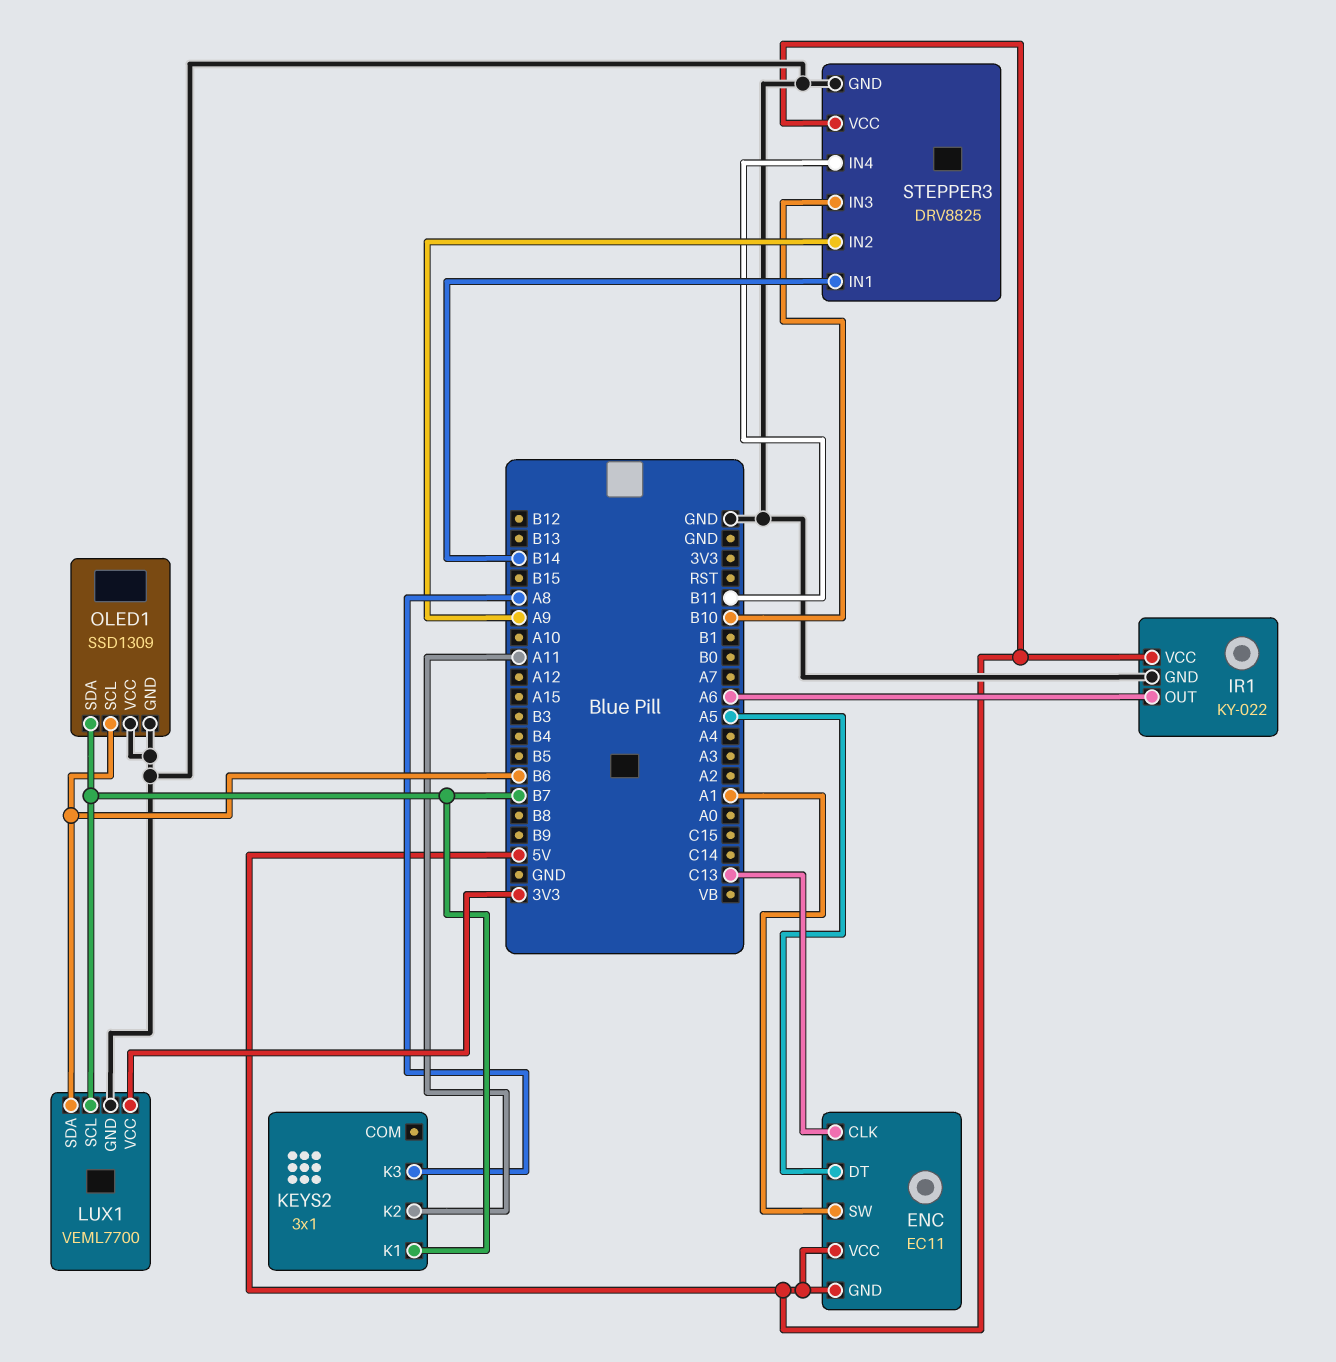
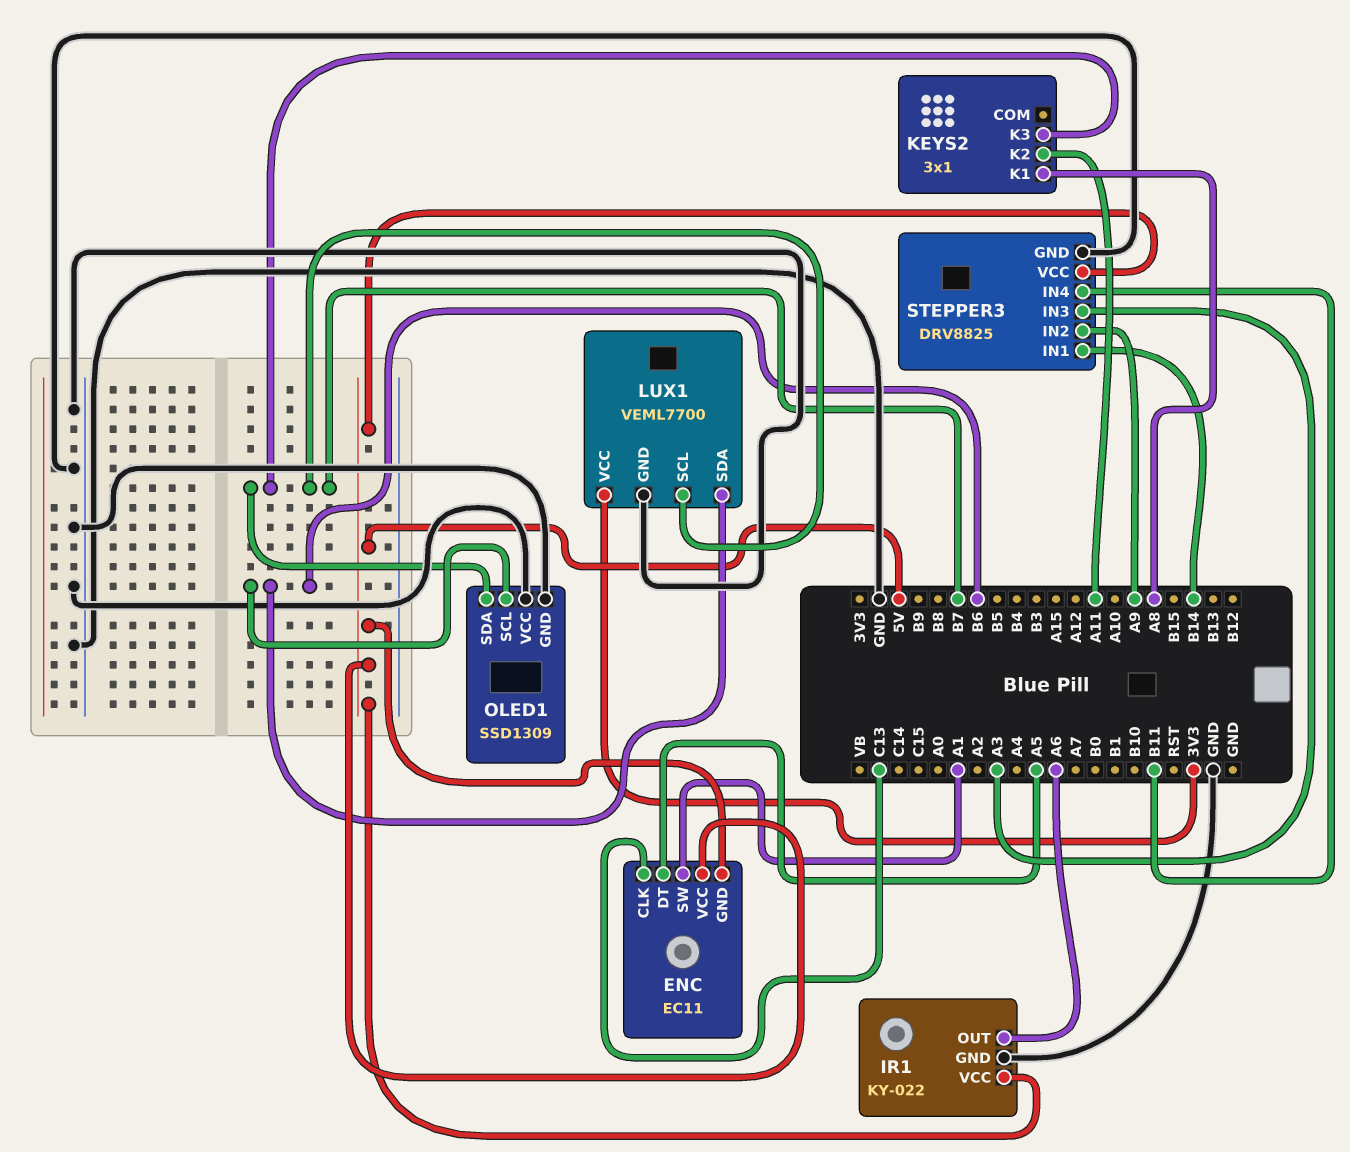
KEYS2 pin K1: B7 -> A8
KEYS2 pin K3: A8 -> B7
STEPPER3 pin IN3: B10 -> A3

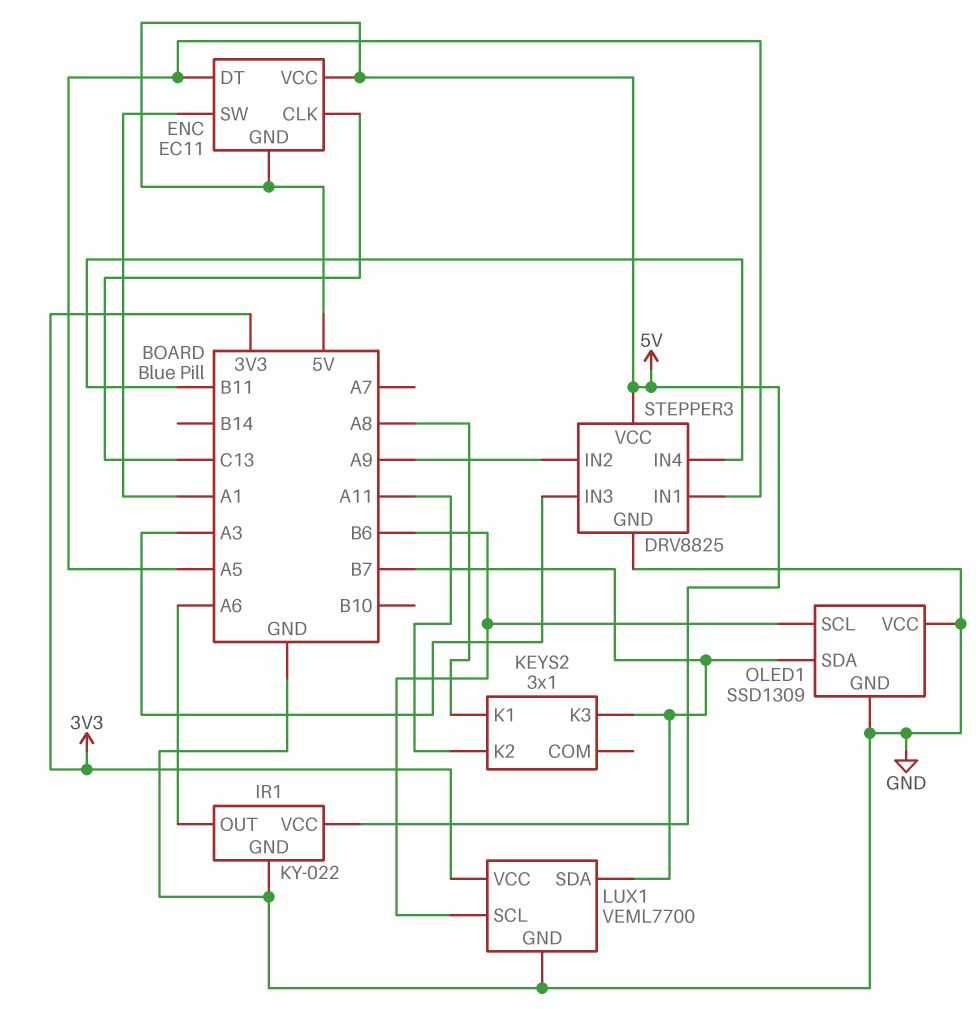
LUX1 pin SCL: B7 -> B6
LUX1 pin SDA: B6 -> B7
STEPPER3 pin IN1: B14 -> A5

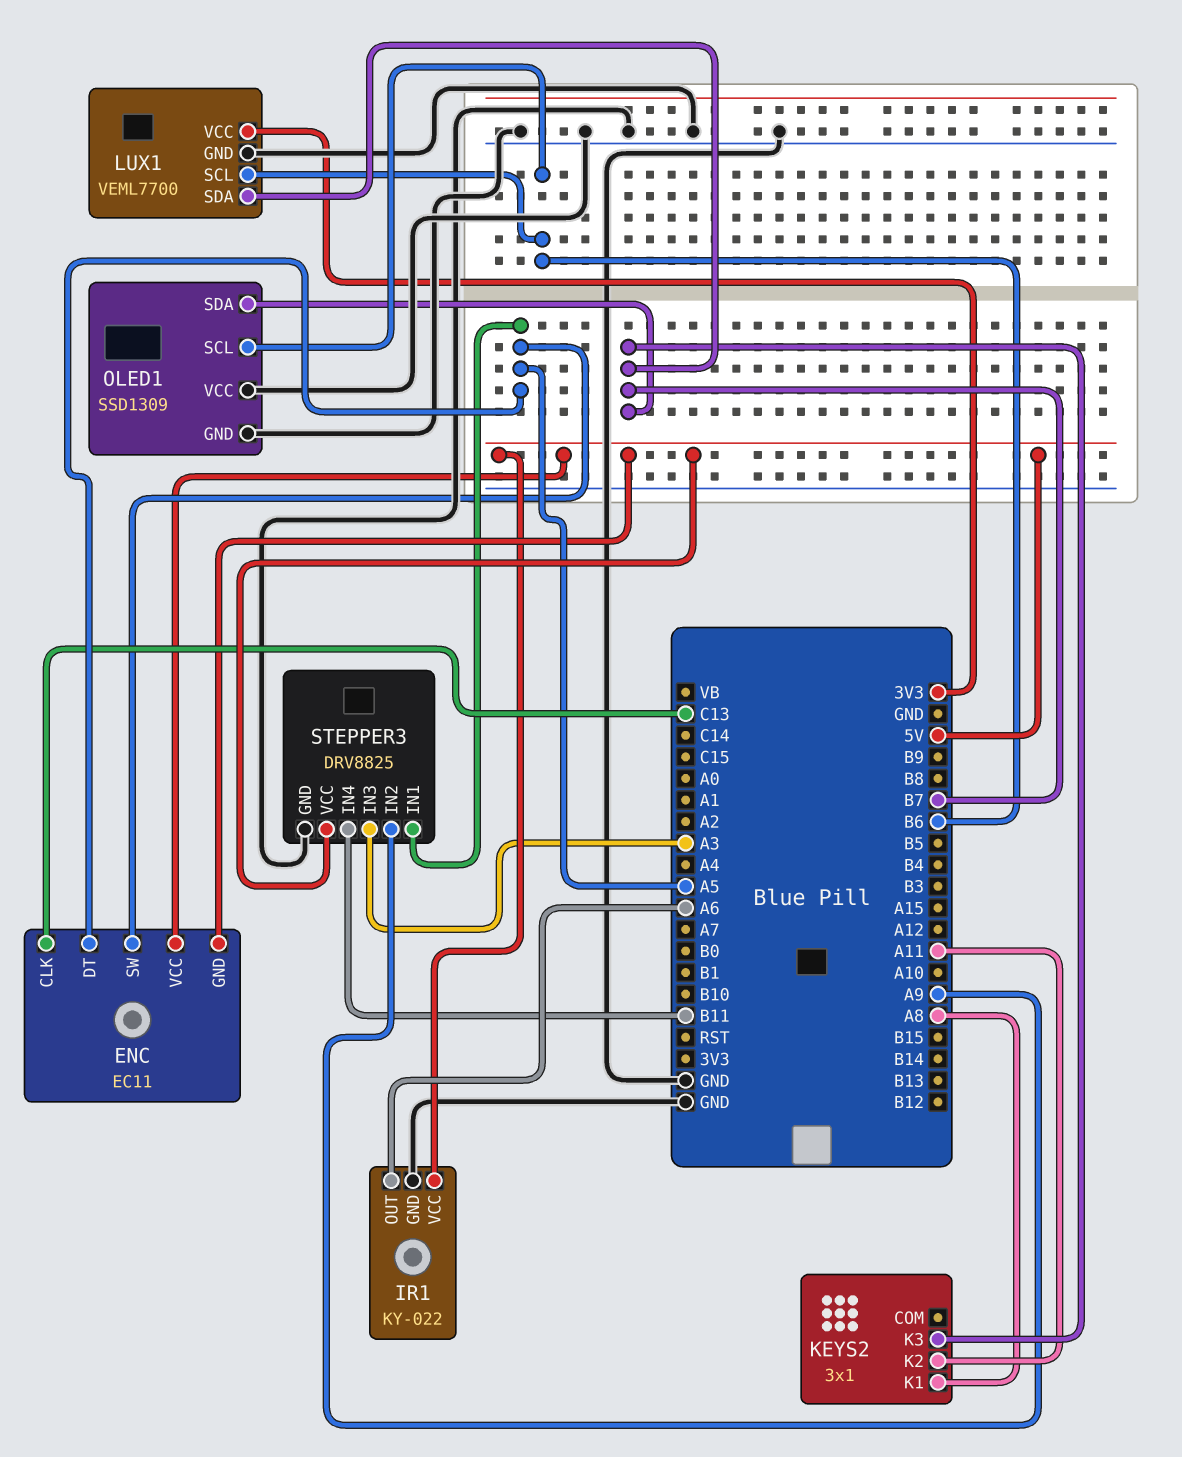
ENC pin SW: A1 -> A5

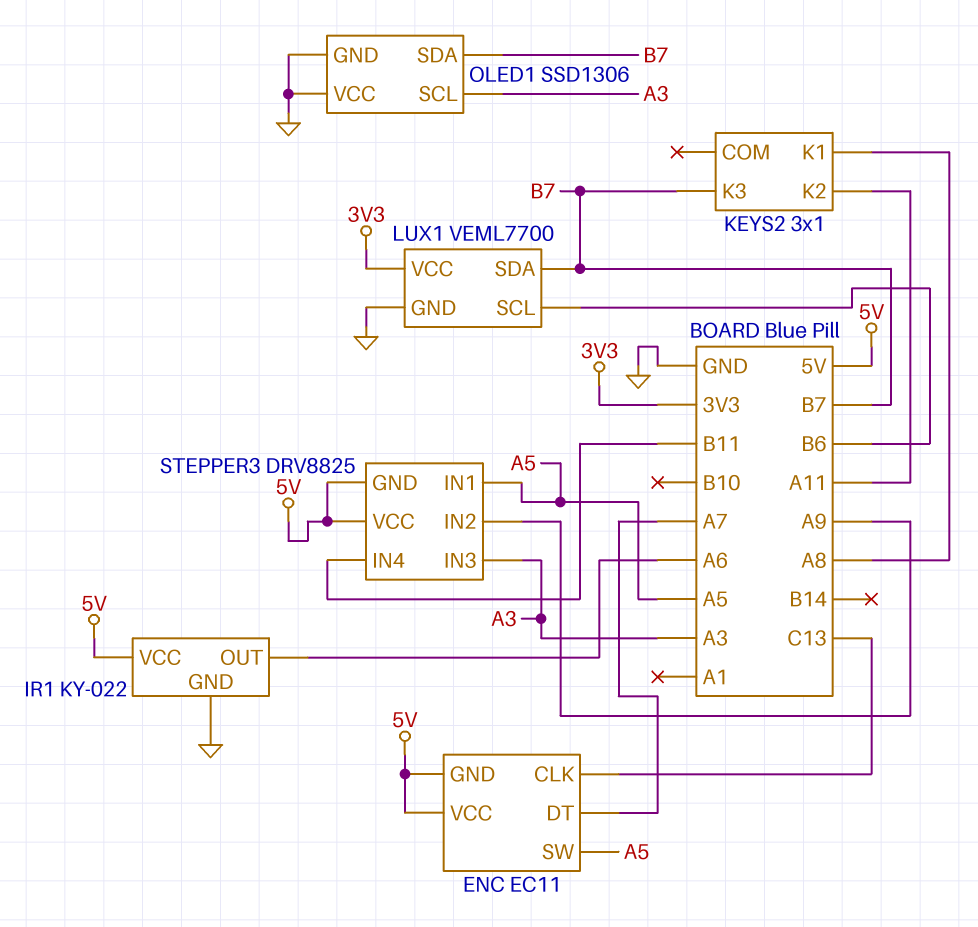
ENC pin DT: A5 -> A7
OLED1: SSD1309 -> SSD1306
OLED1 pin SCL: B6 -> A3
STEPPER3 pin GND: GND -> 5V

